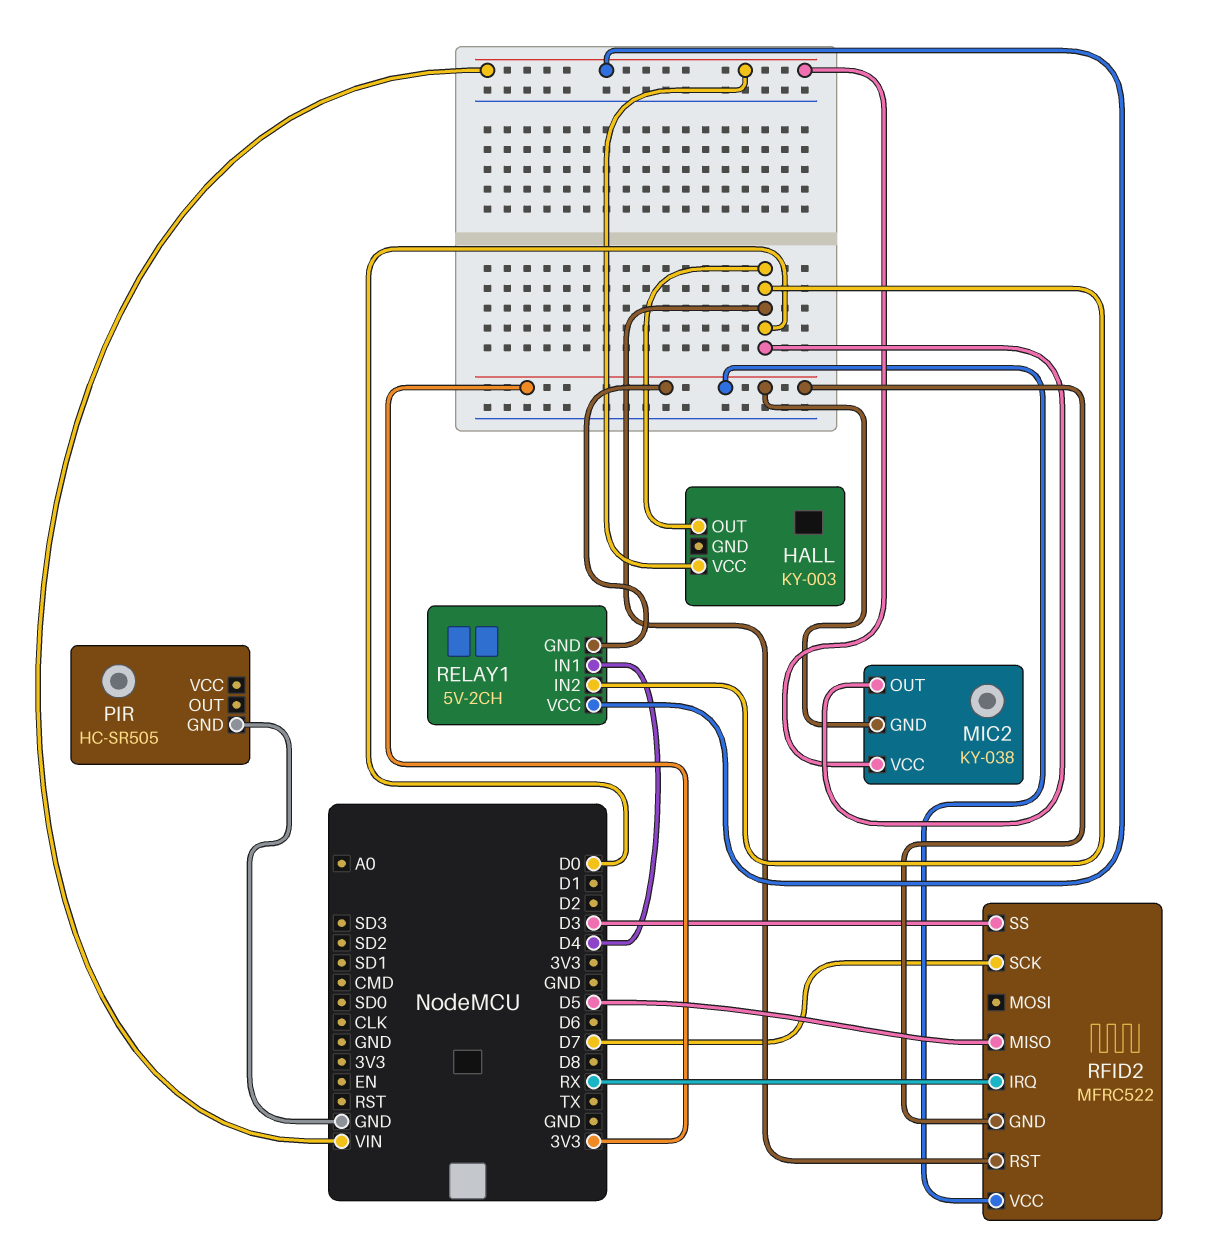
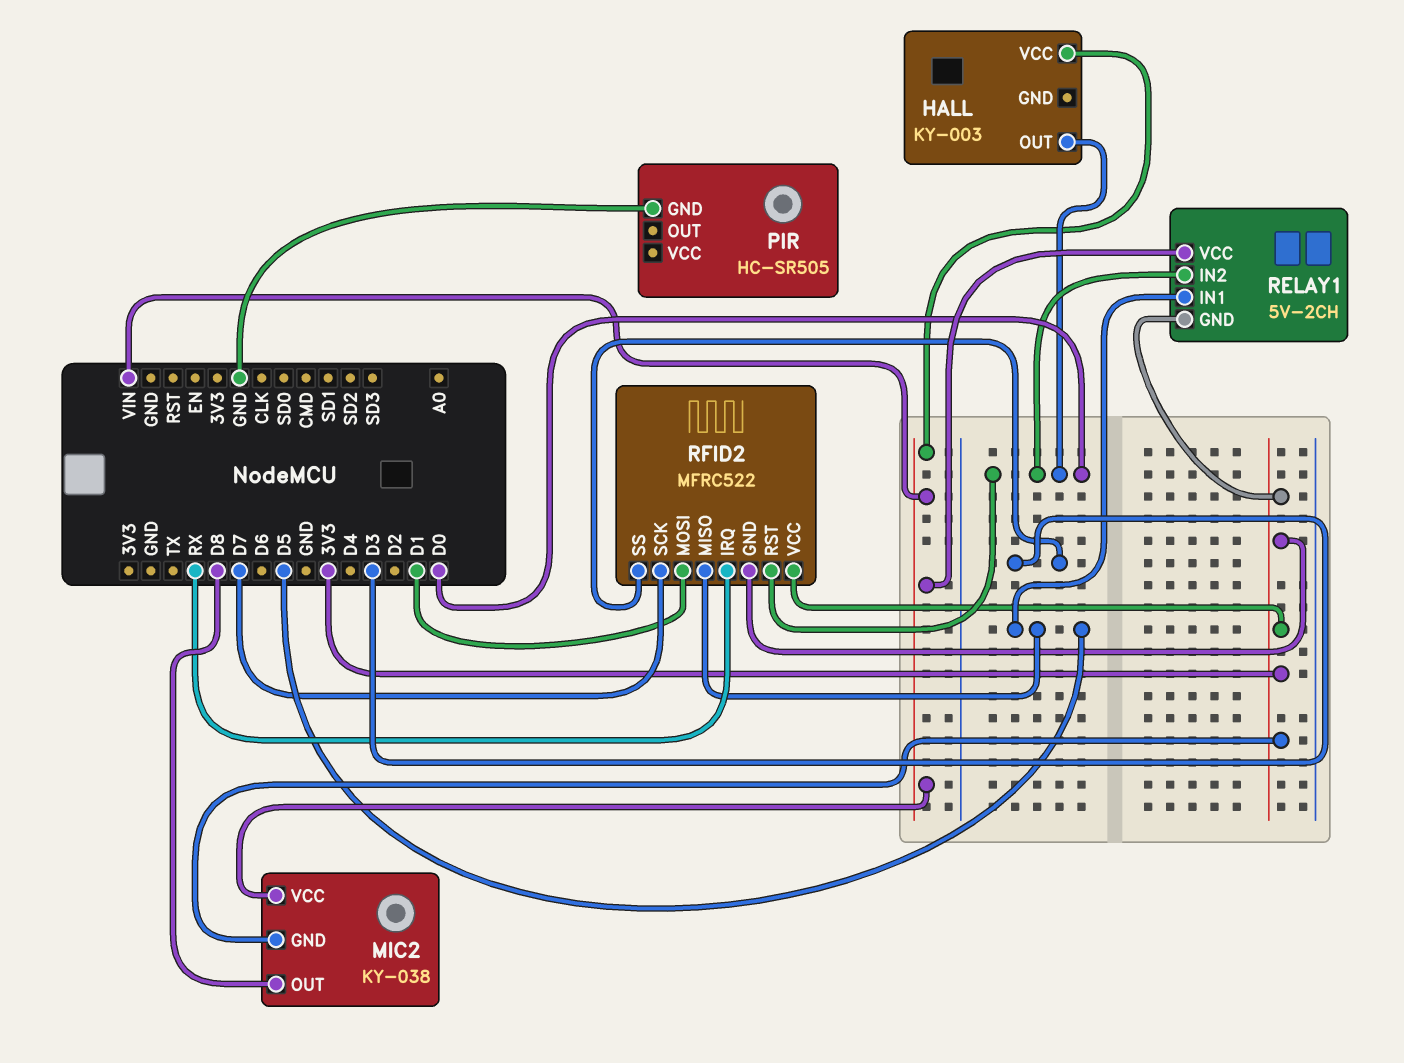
MIC2 pin OUT: D0 -> D8
RELAY1 pin IN1: D4 -> D5
RFID2 pin MOSI: none -> D1

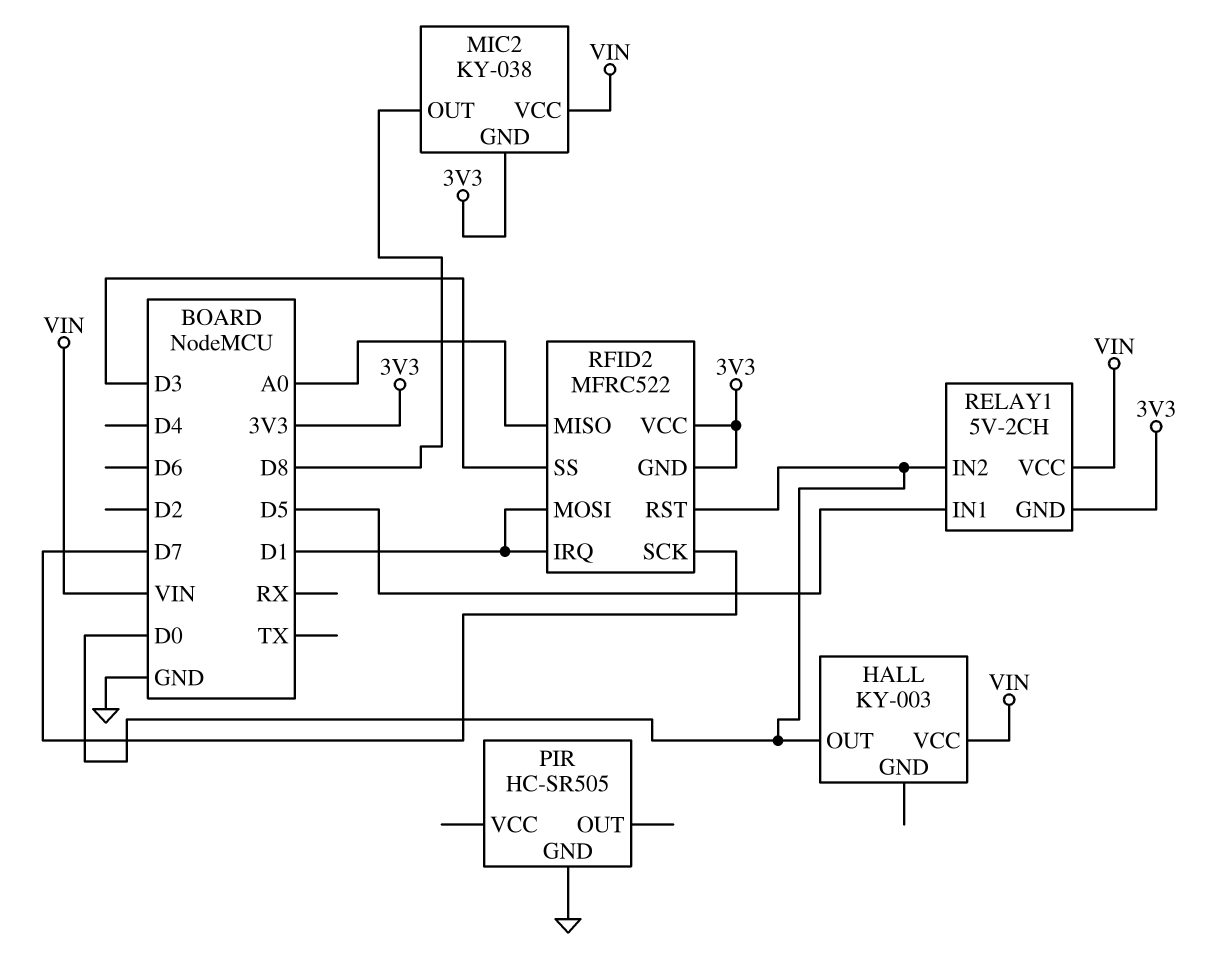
RFID2 pin IRQ: RX -> D1
RFID2 pin MISO: D5 -> A0

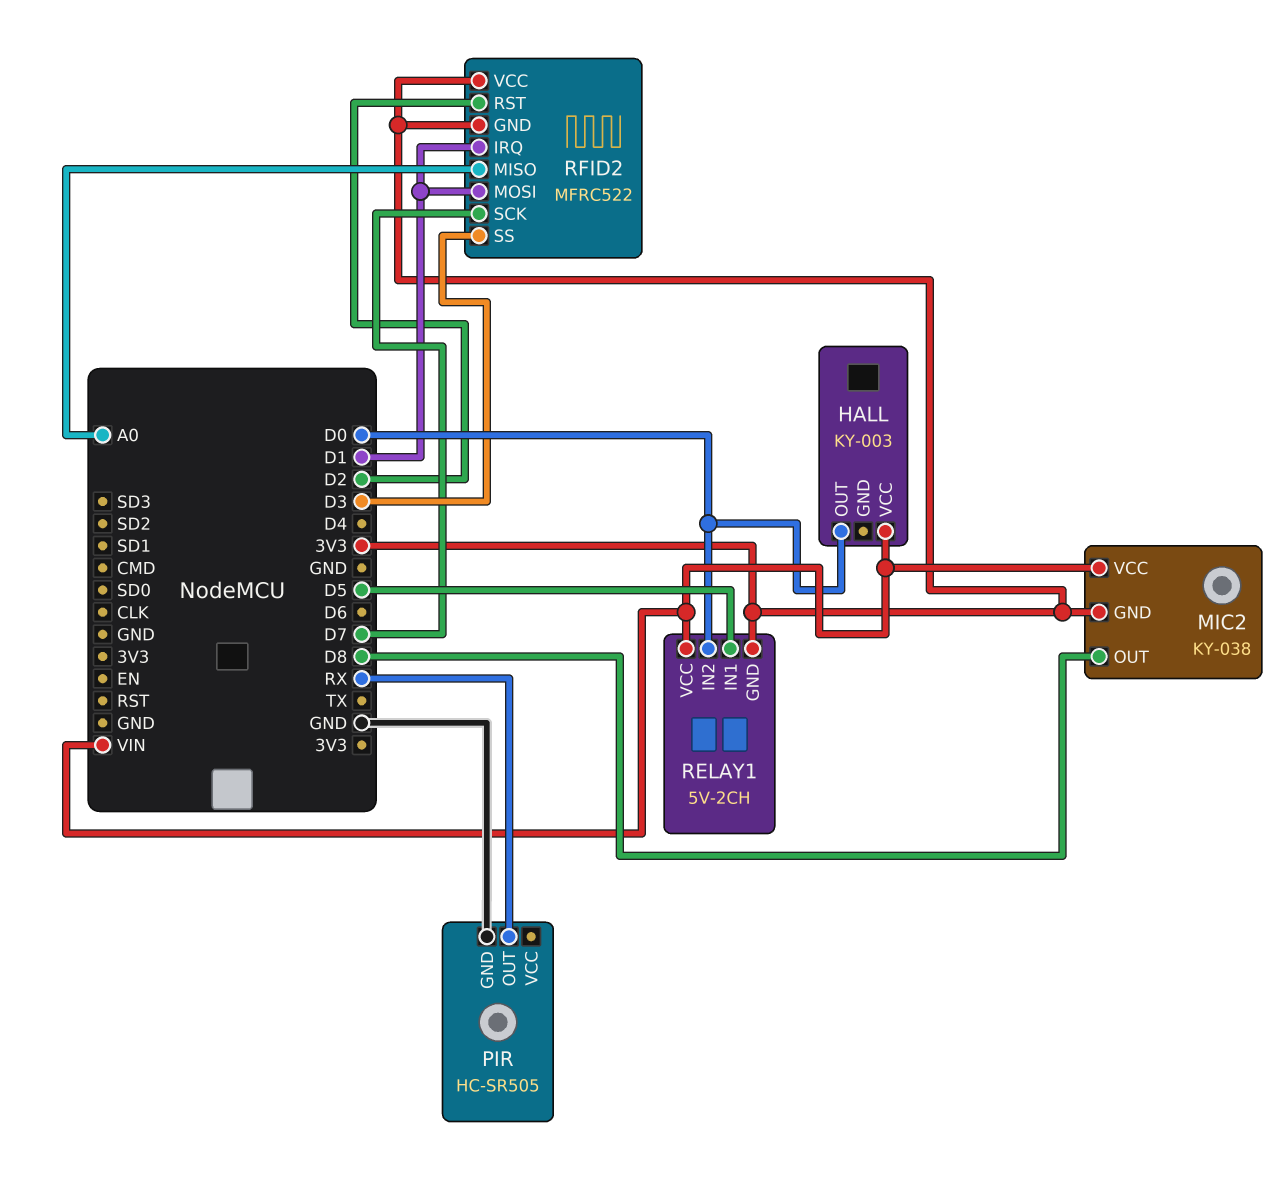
PIR pin OUT: none -> RX
RFID2 pin RST: D0 -> D2

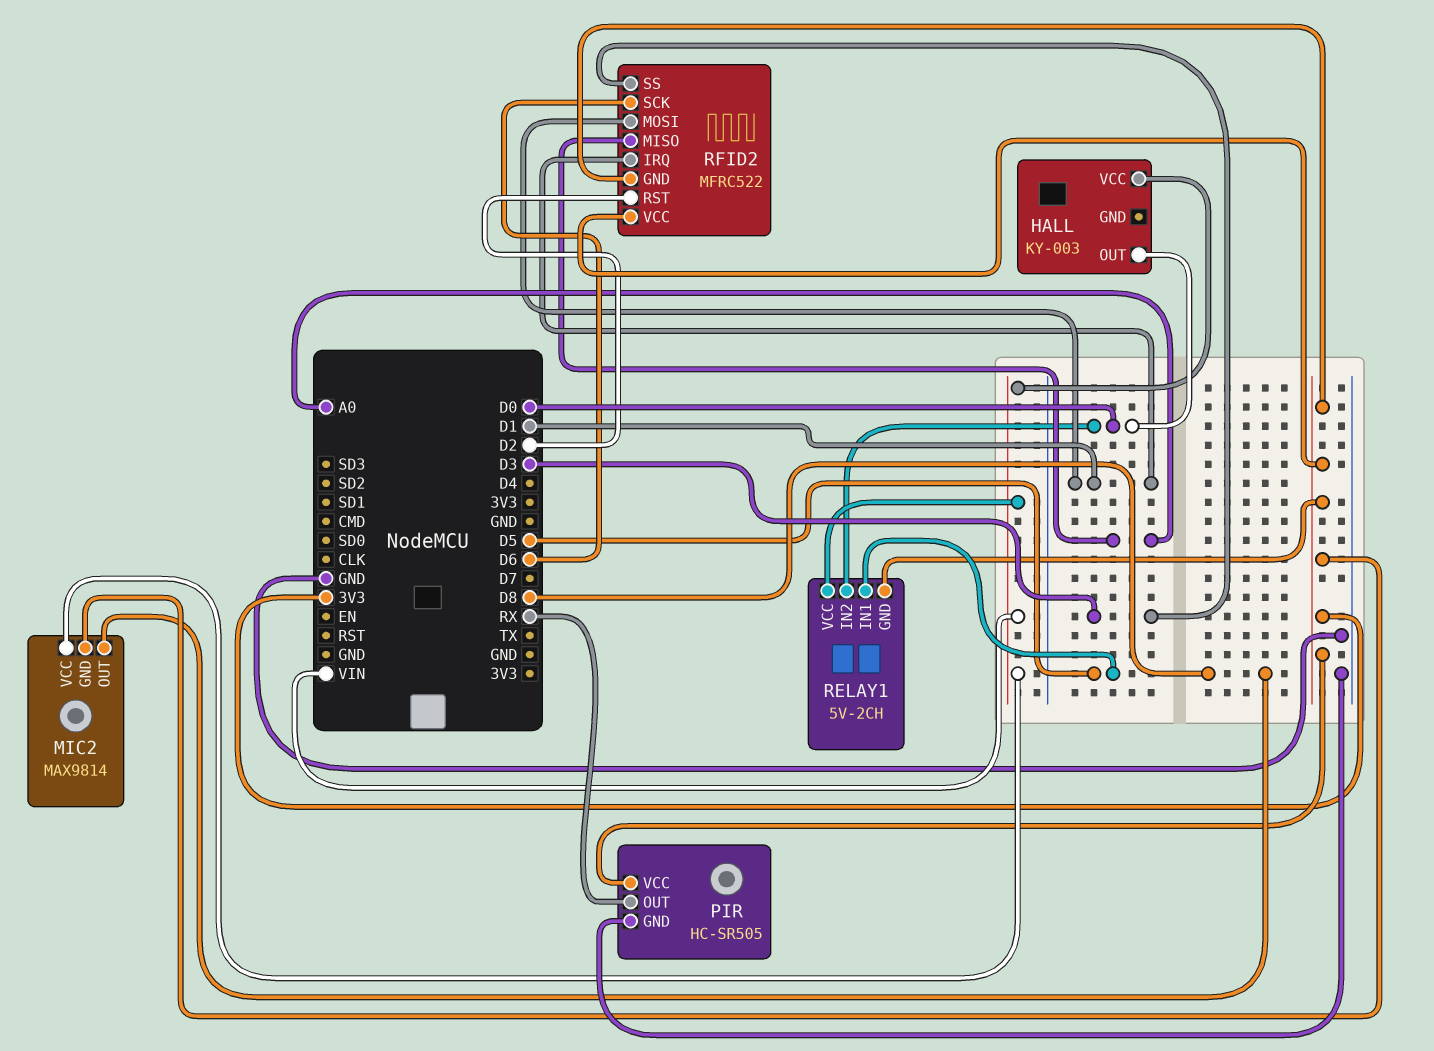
MIC2: KY-038 -> MAX9814
PIR pin VCC: none -> 3V3
RFID2 pin SCK: D7 -> D6

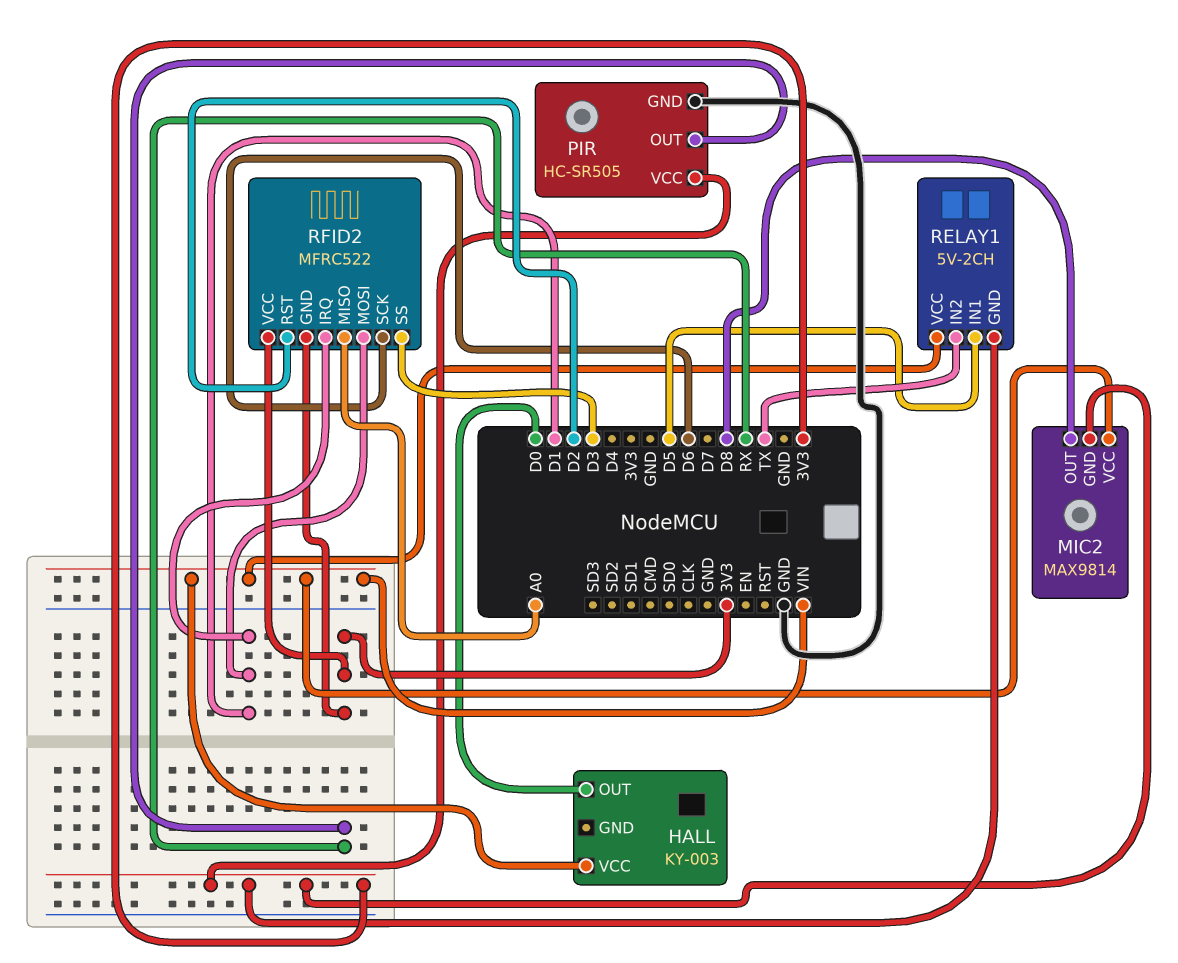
RELAY1 pin IN2: D0 -> TX

